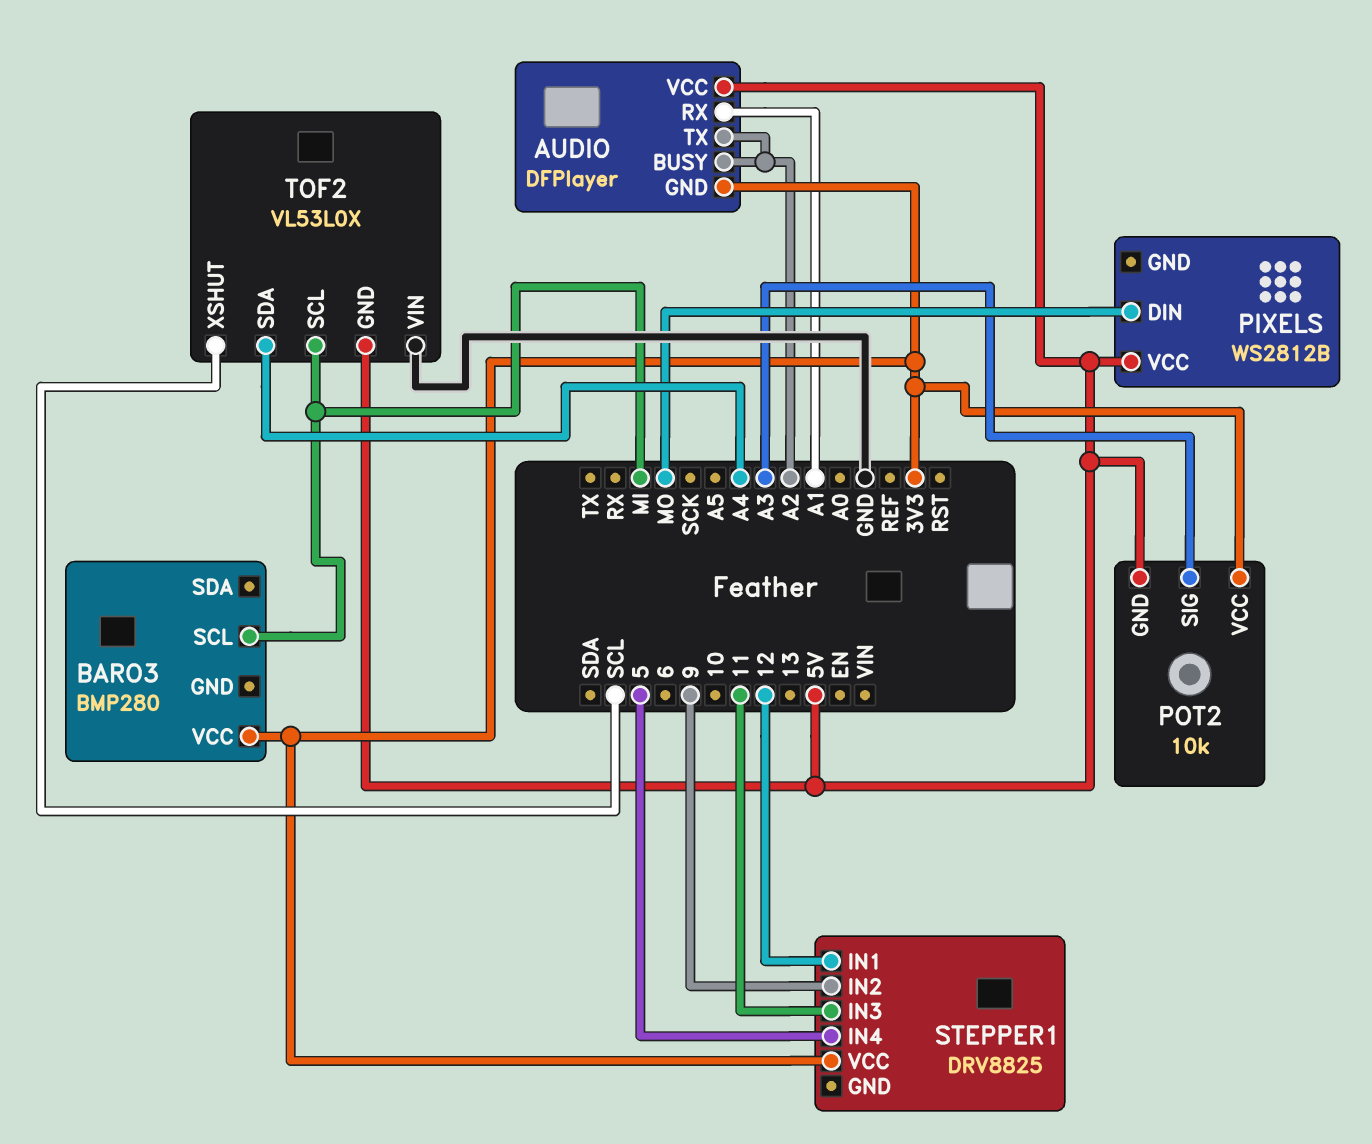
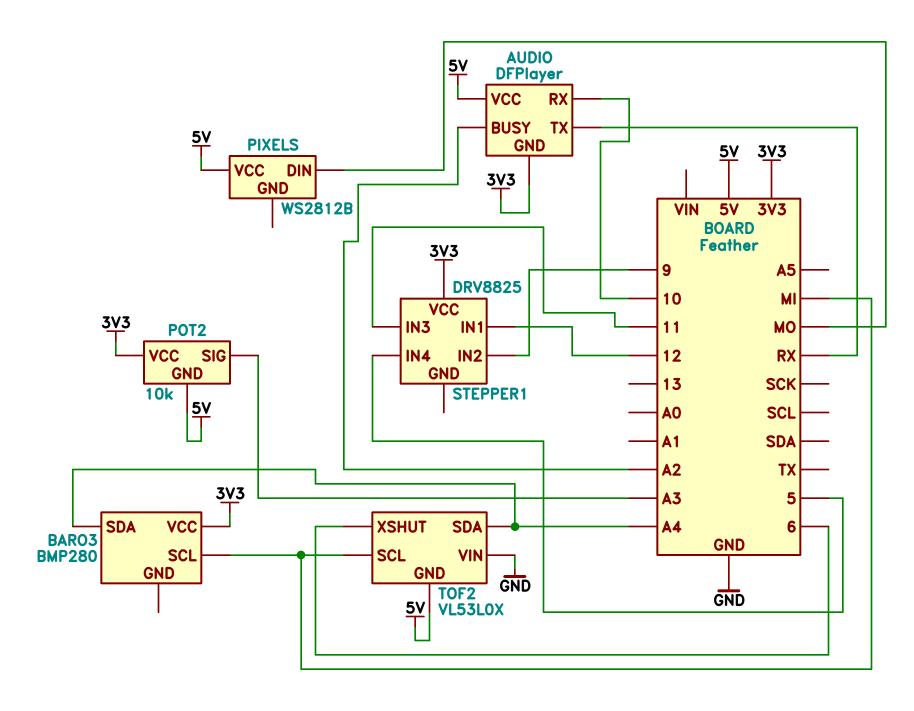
AUDIO pin RX: A1 -> 10
AUDIO pin TX: A2 -> RX
BARO3 pin SDA: none -> A4
TOF2 pin XSHUT: SCL -> 6

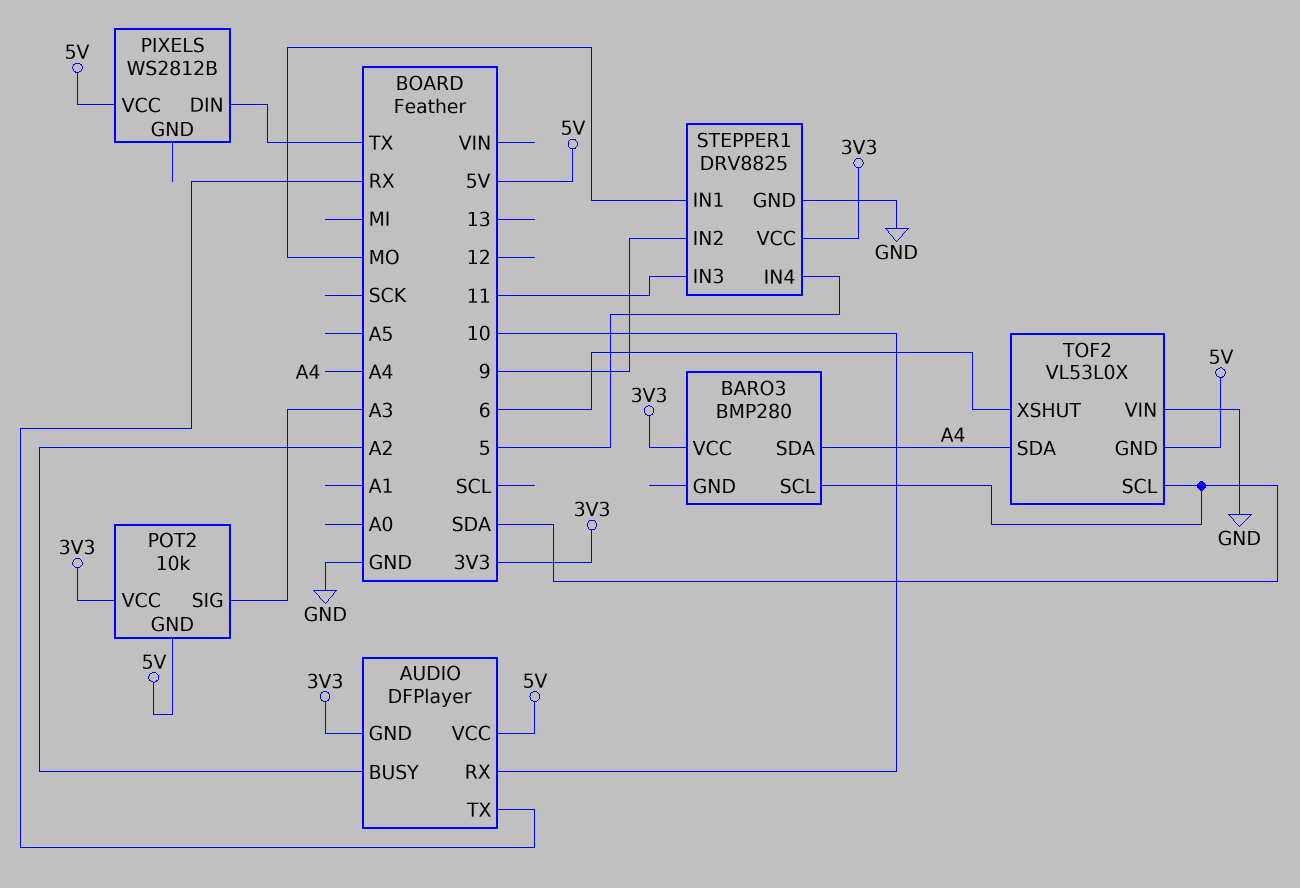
BARO3 pin SCL: MI -> SDA
PIXELS pin DIN: MO -> TX
STEPPER1 pin GND: none -> GND
STEPPER1 pin IN1: 12 -> MO
TOF2 pin SCL: MI -> SDA

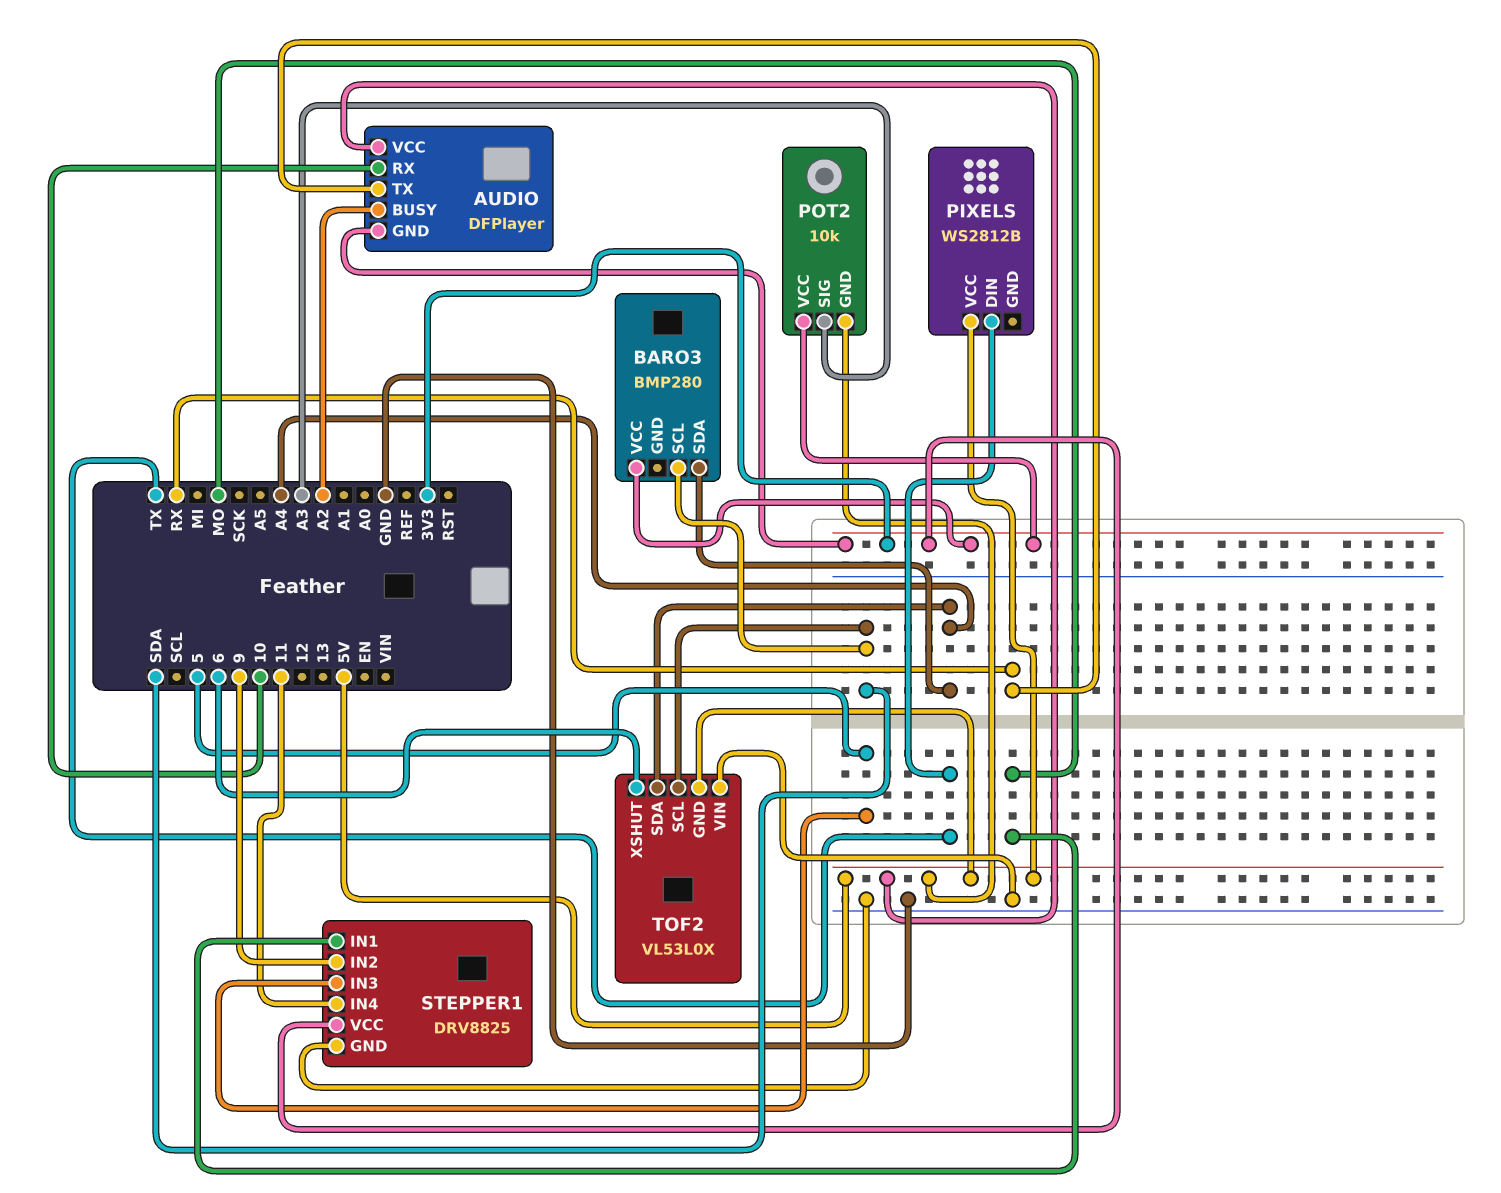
STEPPER1 pin IN3: 11 -> 5
STEPPER1 pin IN4: 5 -> 11

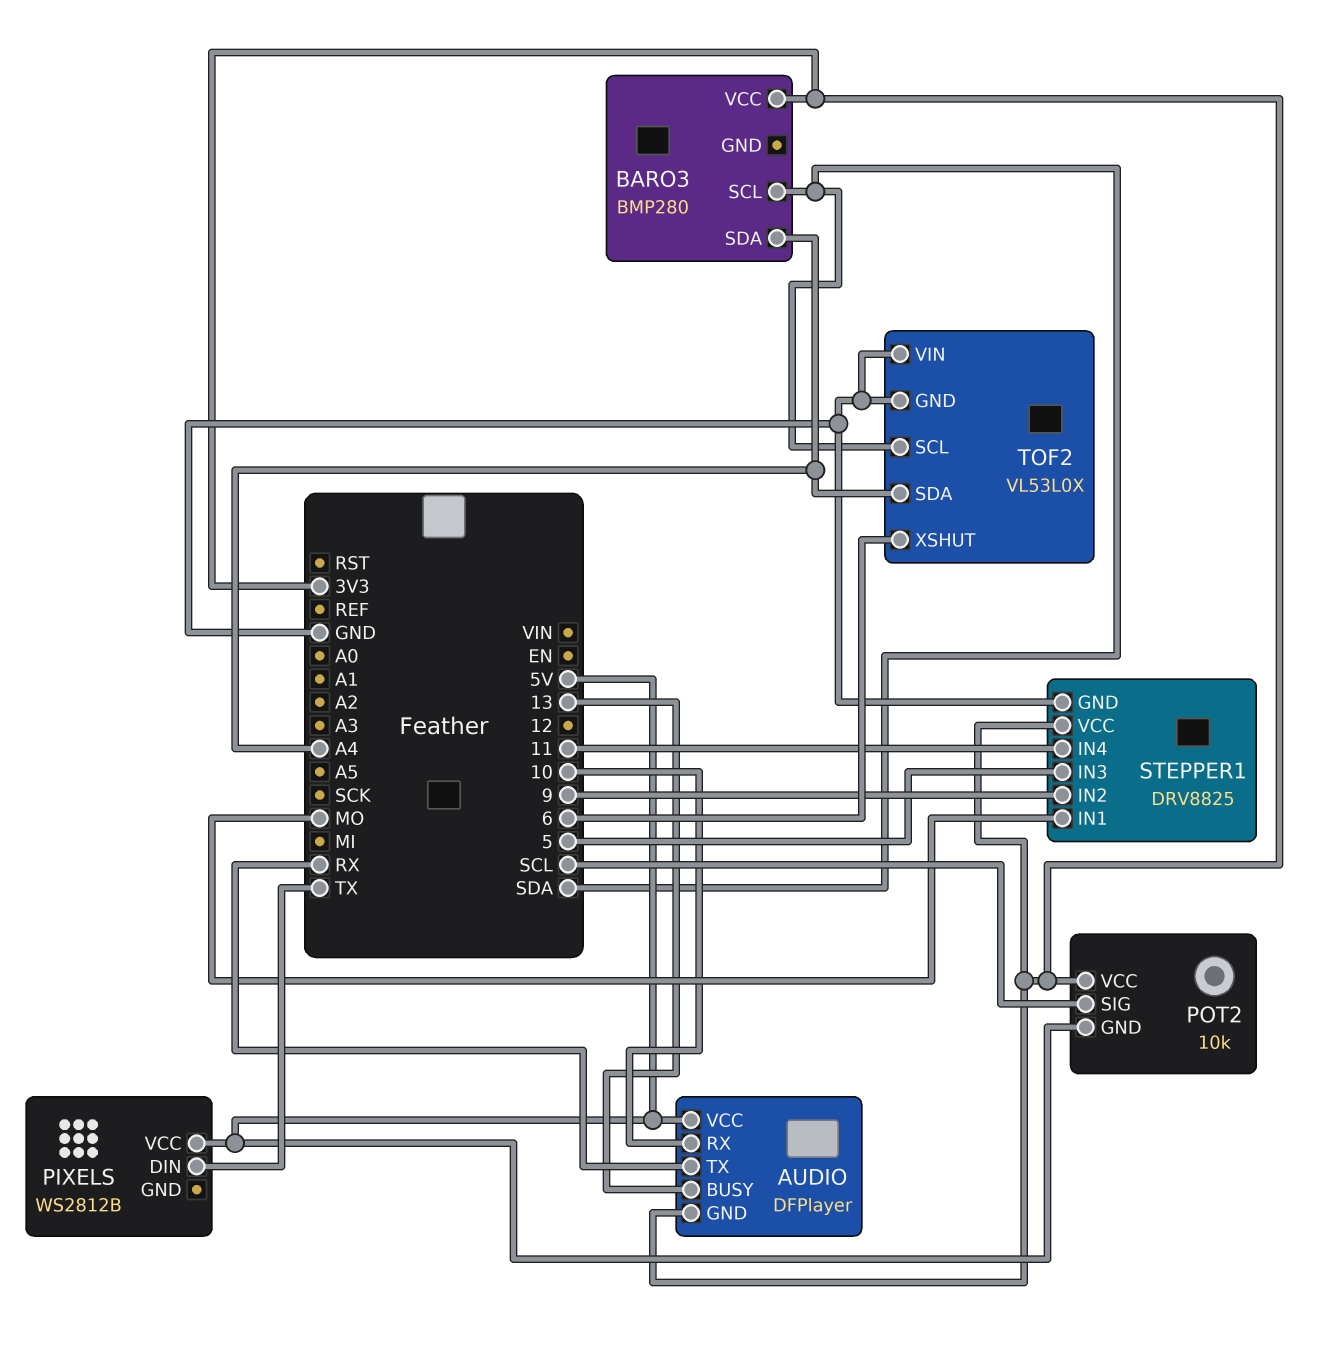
AUDIO pin BUSY: A2 -> 13
POT2 pin SIG: A3 -> SCL
TOF2 pin GND: 5V -> GND

